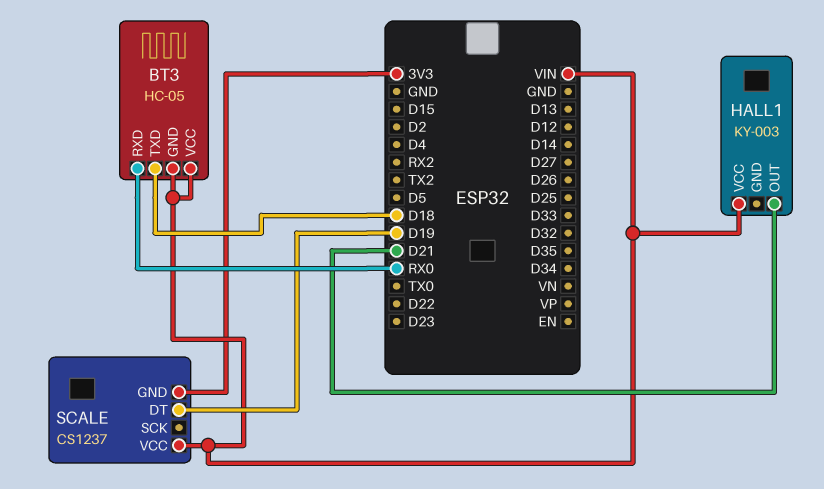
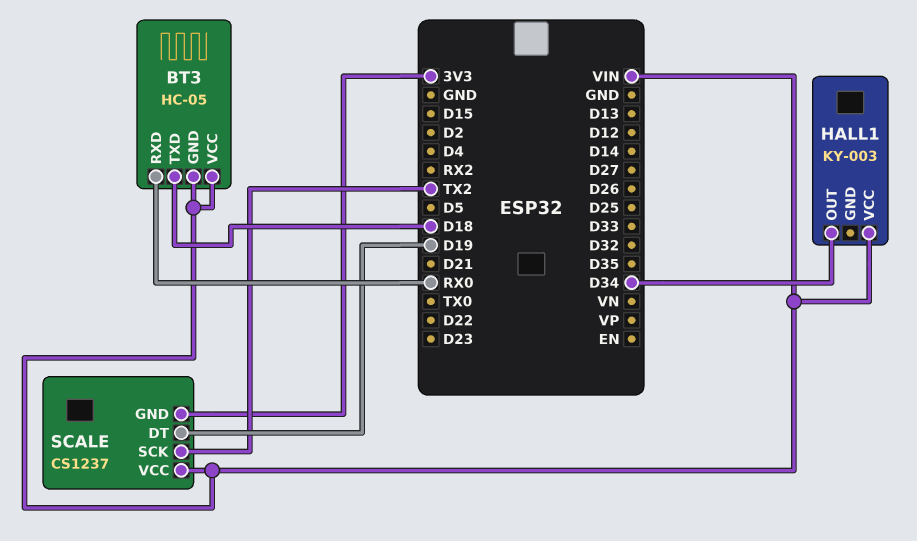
HALL1 pin OUT: D21 -> D34
SCALE pin SCK: none -> TX2

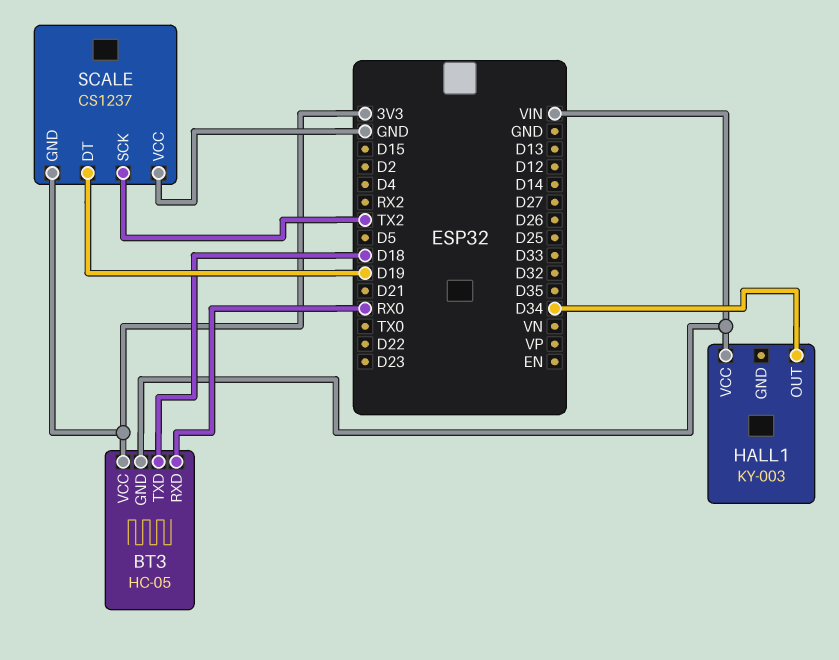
BT3 pin VCC: VIN -> 3V3
SCALE pin VCC: VIN -> GND

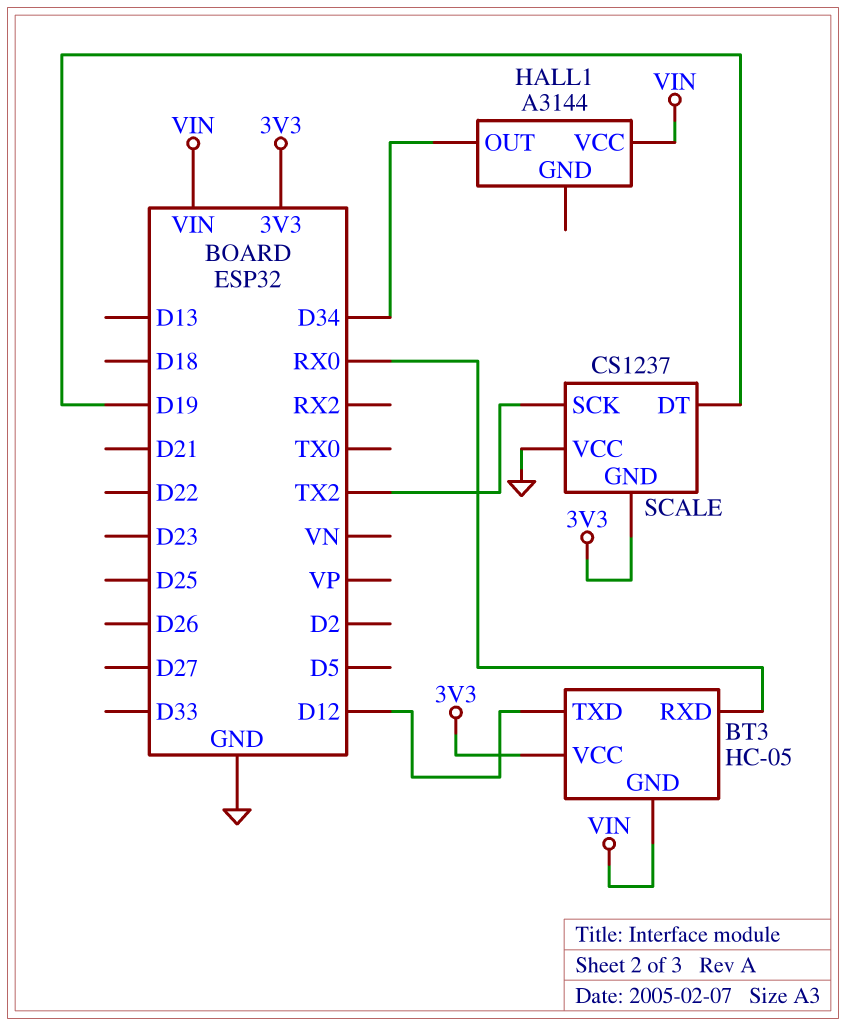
BT3 pin TXD: D18 -> D12
HALL1: KY-003 -> A3144

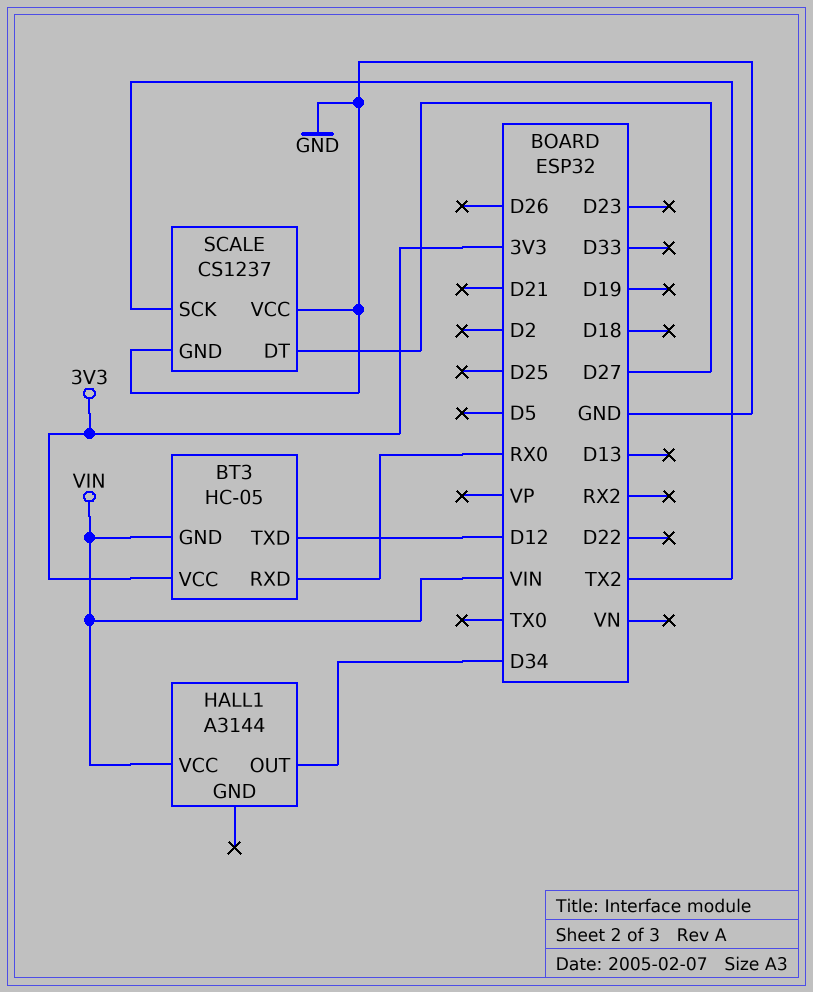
SCALE pin DT: D19 -> D27
SCALE pin GND: 3V3 -> GND

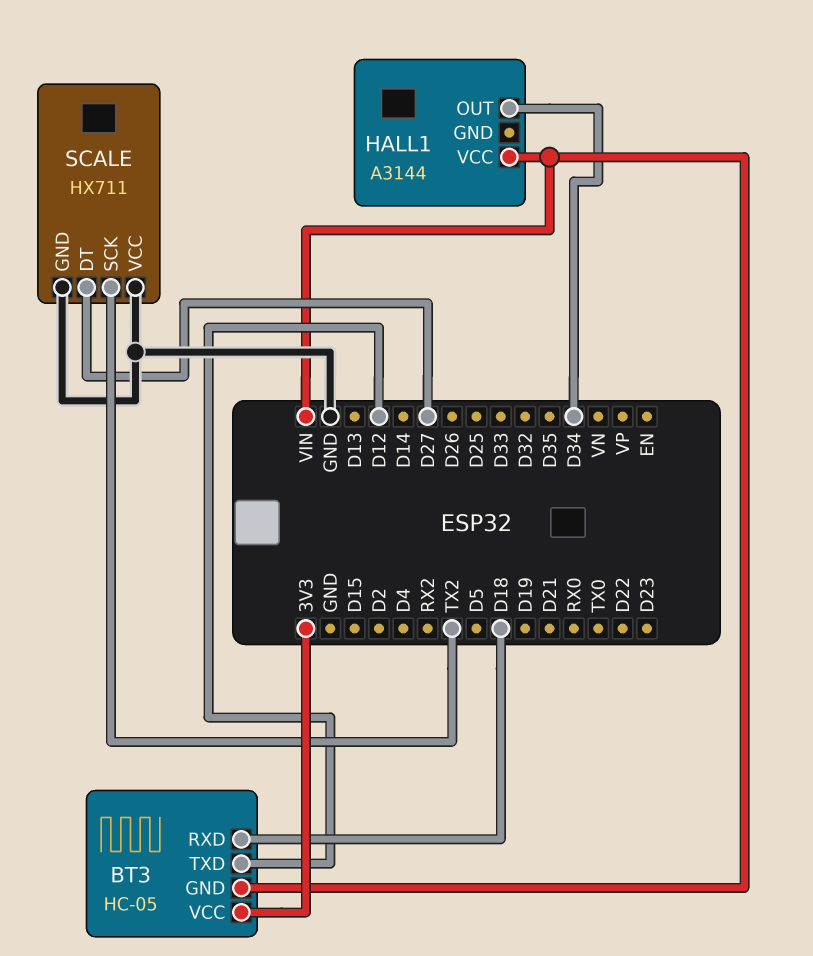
BT3 pin RXD: RX0 -> D18
SCALE: CS1237 -> HX711

